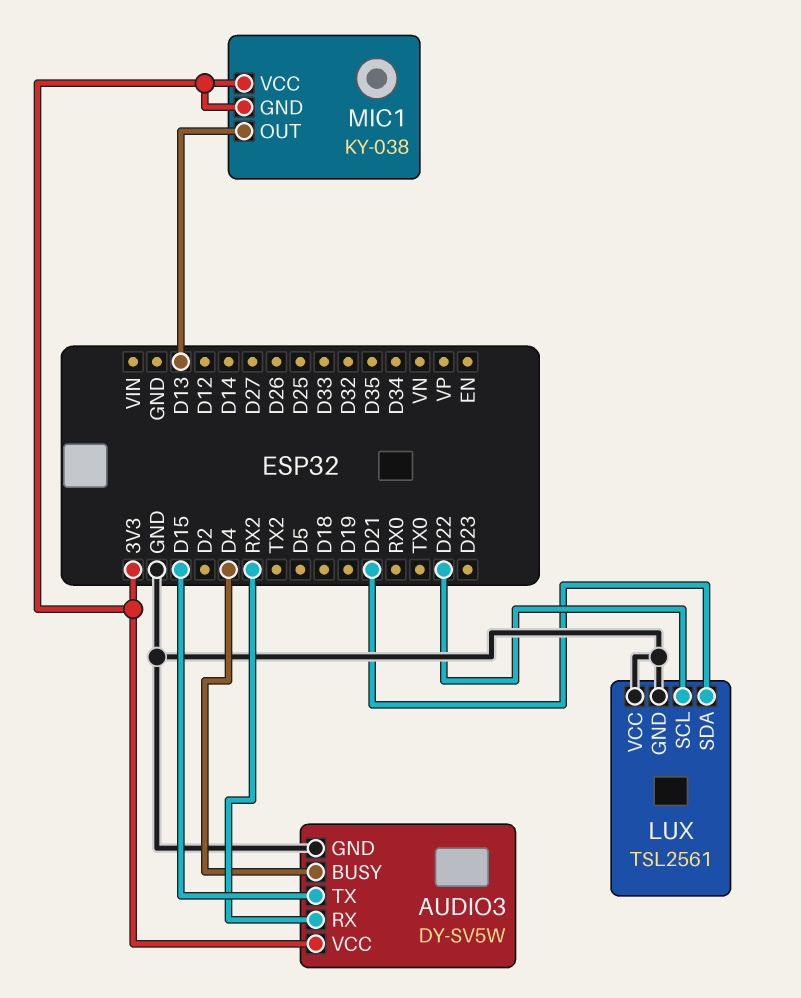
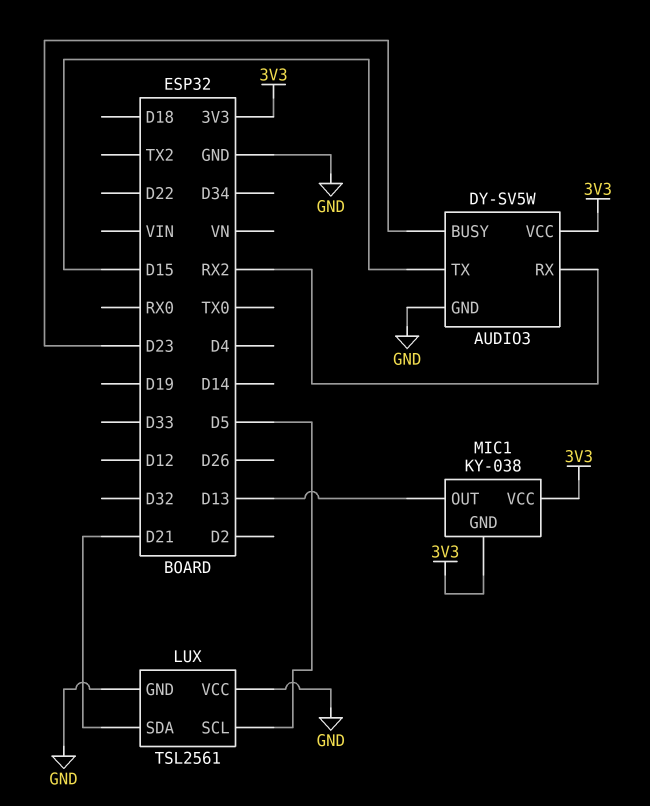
AUDIO3 pin BUSY: D4 -> D23
LUX pin SCL: D22 -> D5

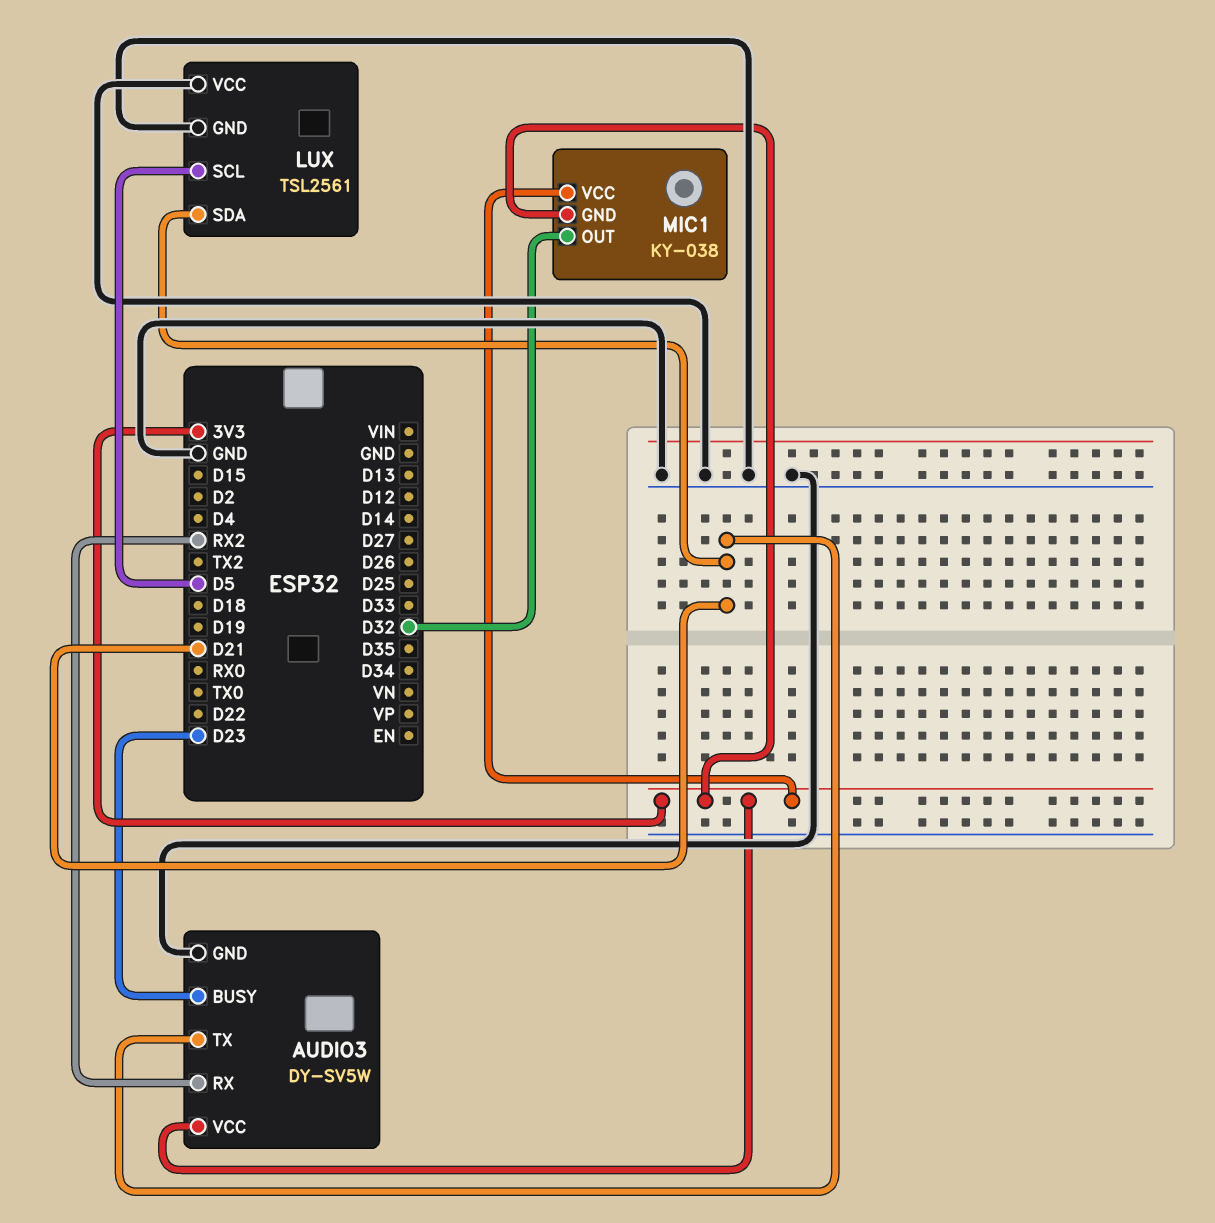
AUDIO3 pin TX: D15 -> D21
MIC1 pin OUT: D13 -> D32

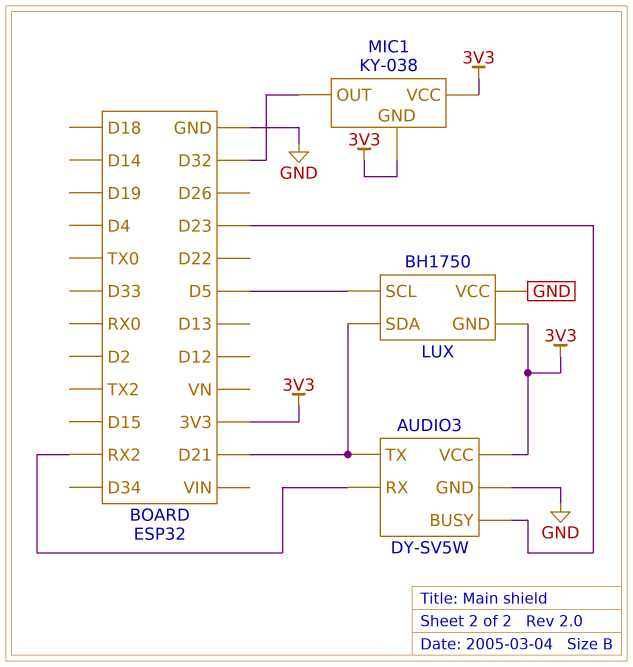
LUX: TSL2561 -> BH1750
LUX pin GND: GND -> 3V3

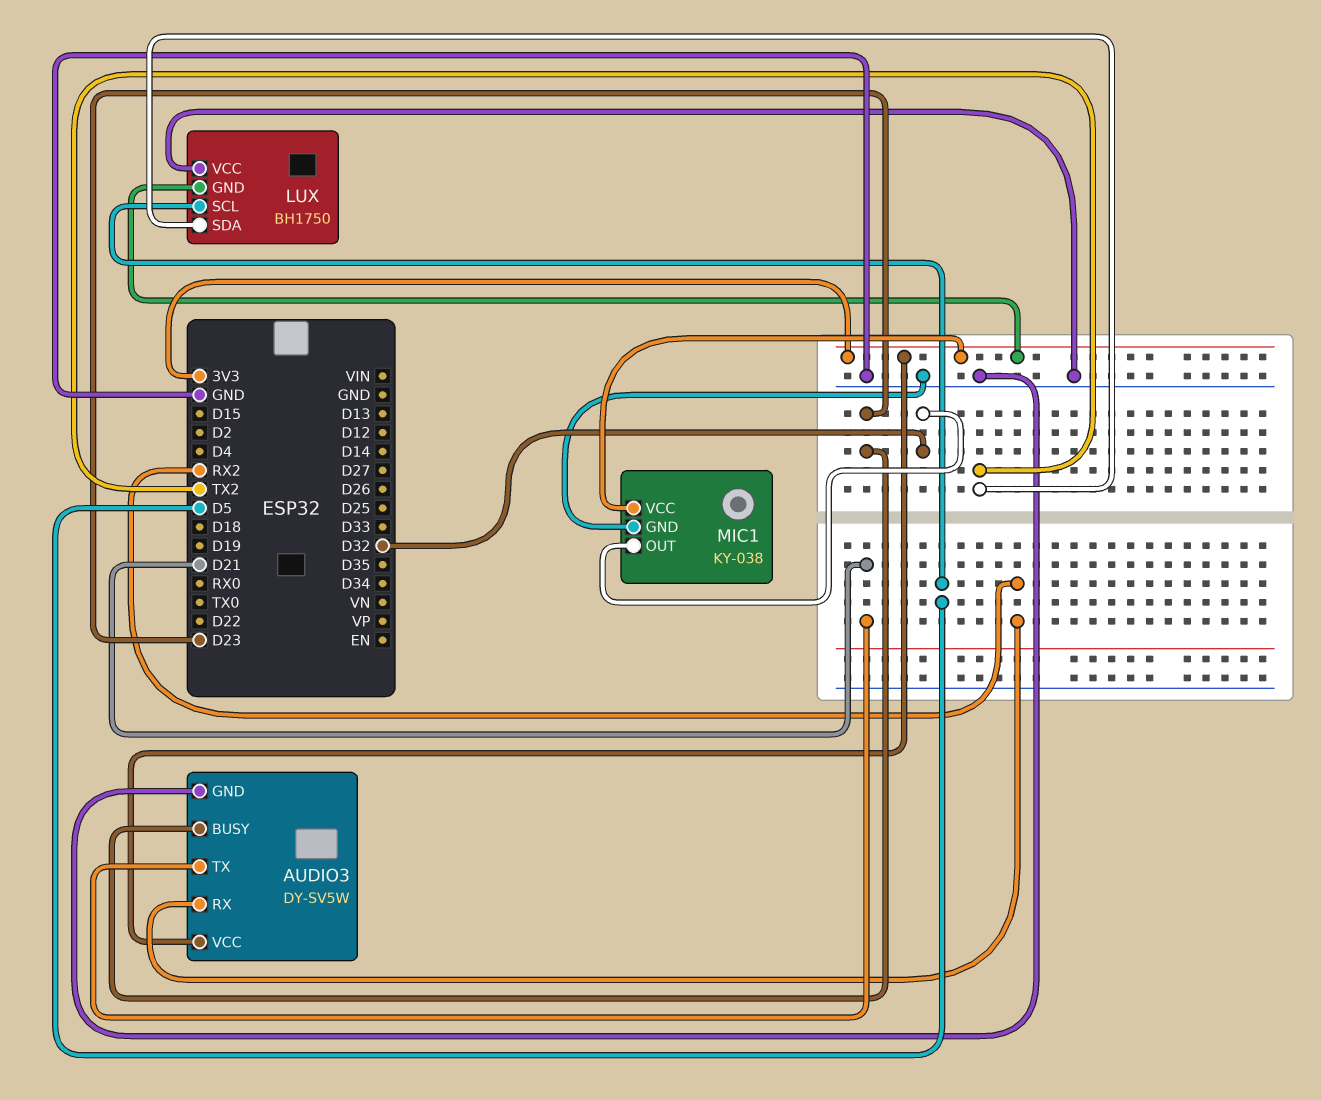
LUX pin SDA: D21 -> TX2
MIC1 pin GND: 3V3 -> GND

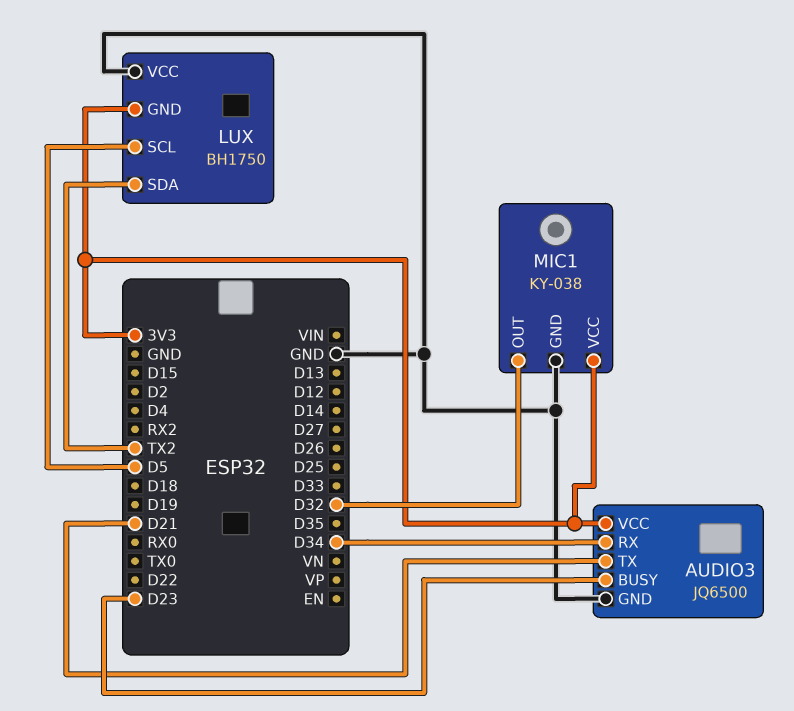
AUDIO3: DY-SV5W -> JQ6500
AUDIO3 pin RX: RX2 -> D34

